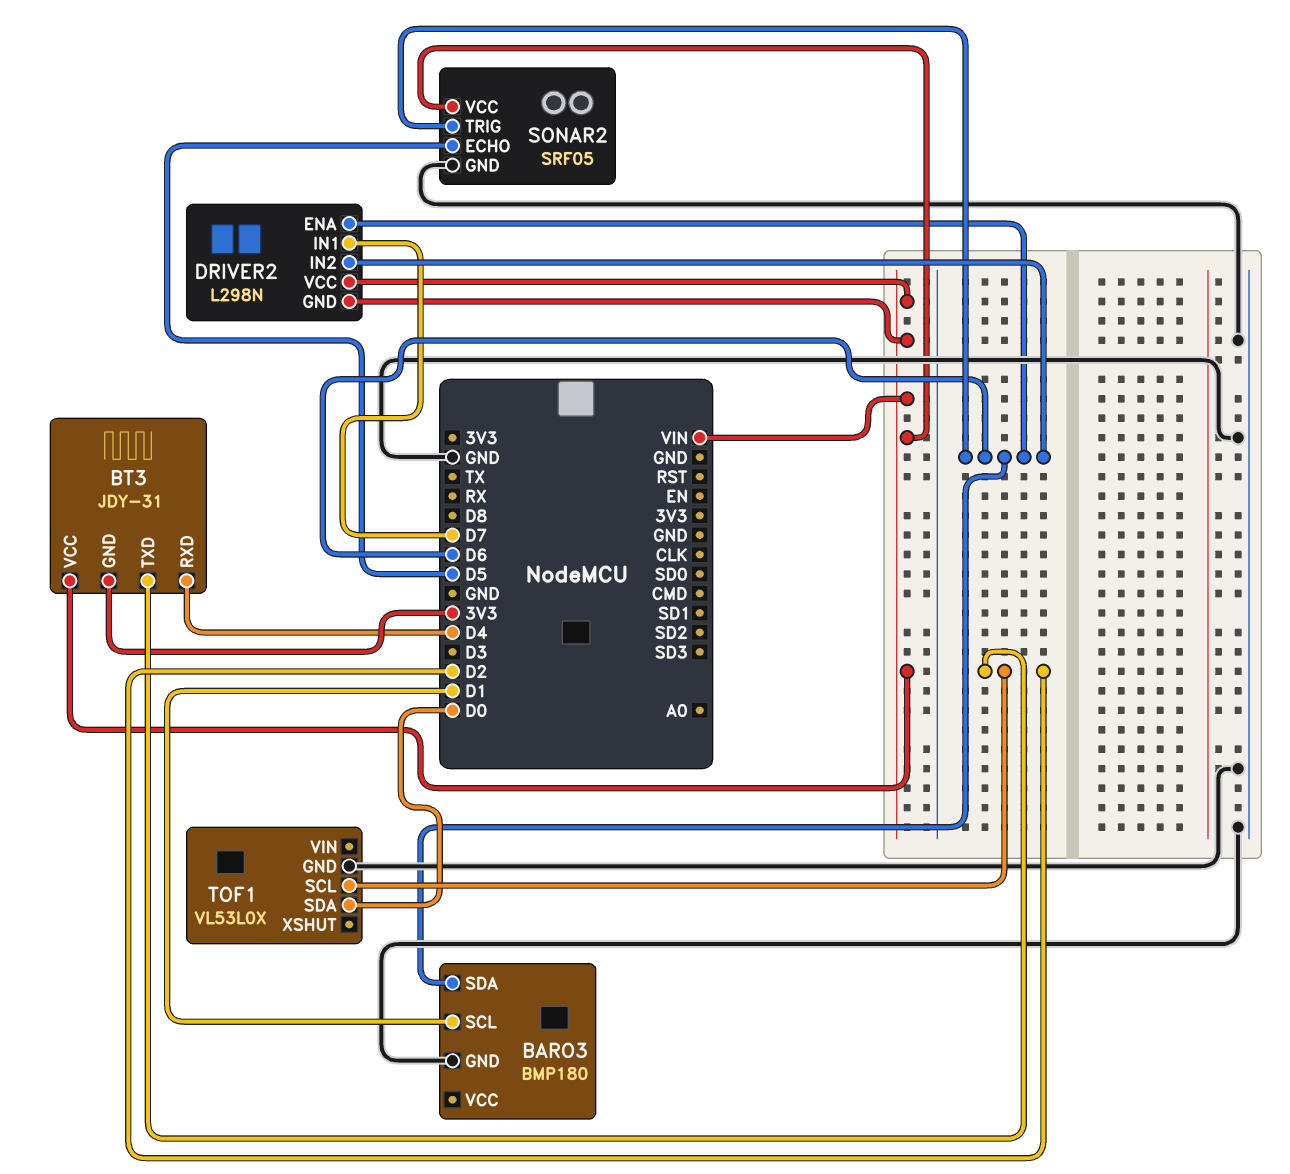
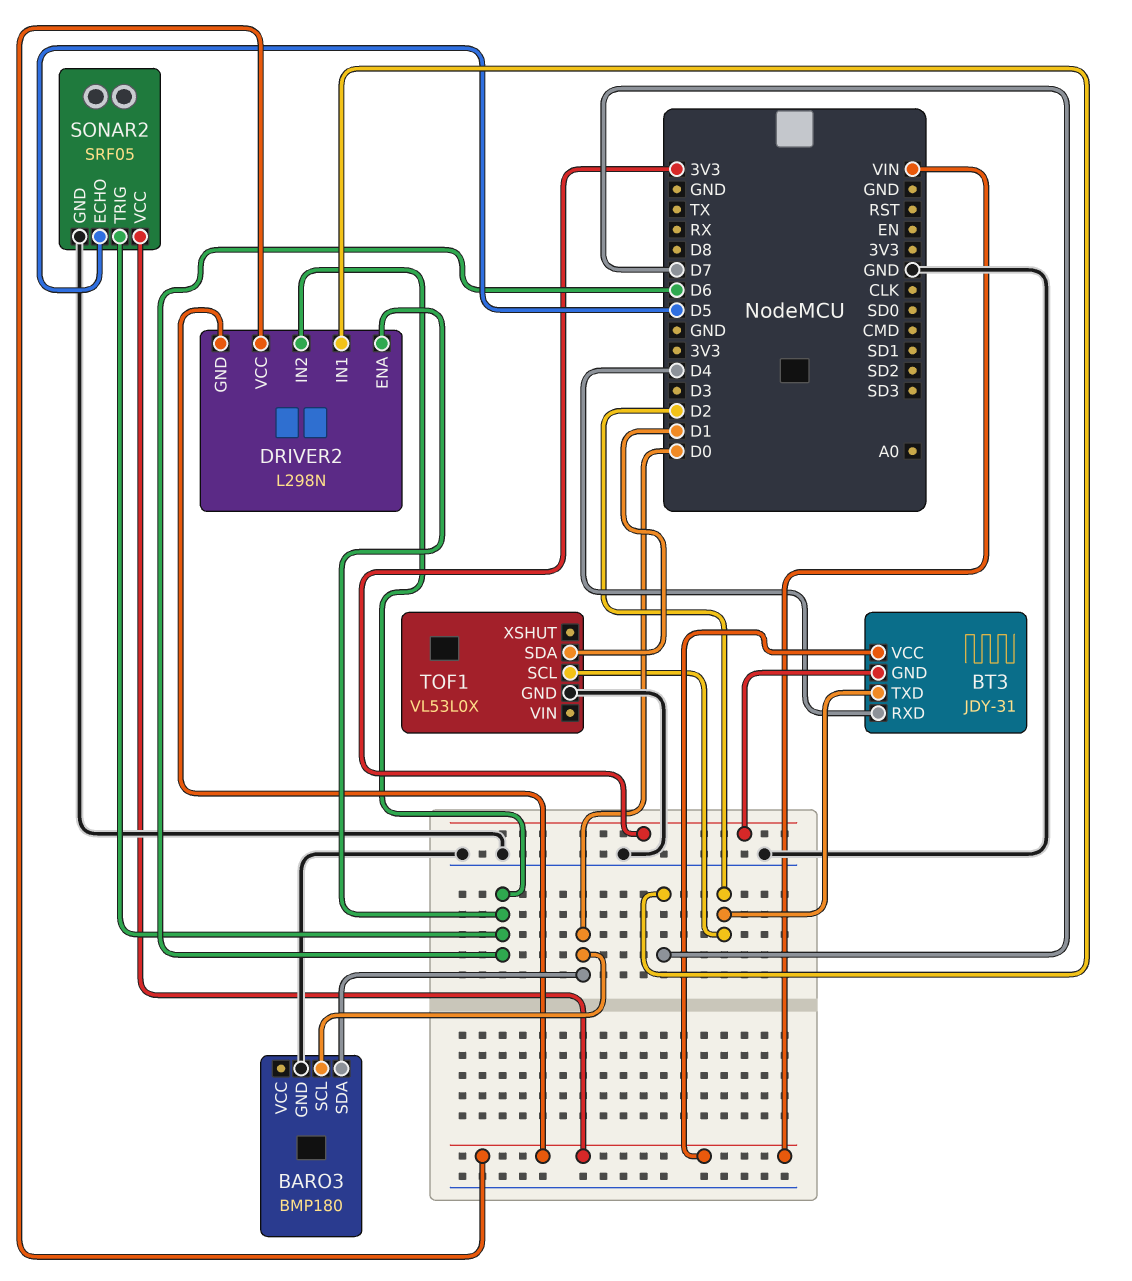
BARO3 pin SCL: D1 -> D0
BARO3 pin SDA: D6 -> D0
TOF1 pin SDA: D0 -> D1

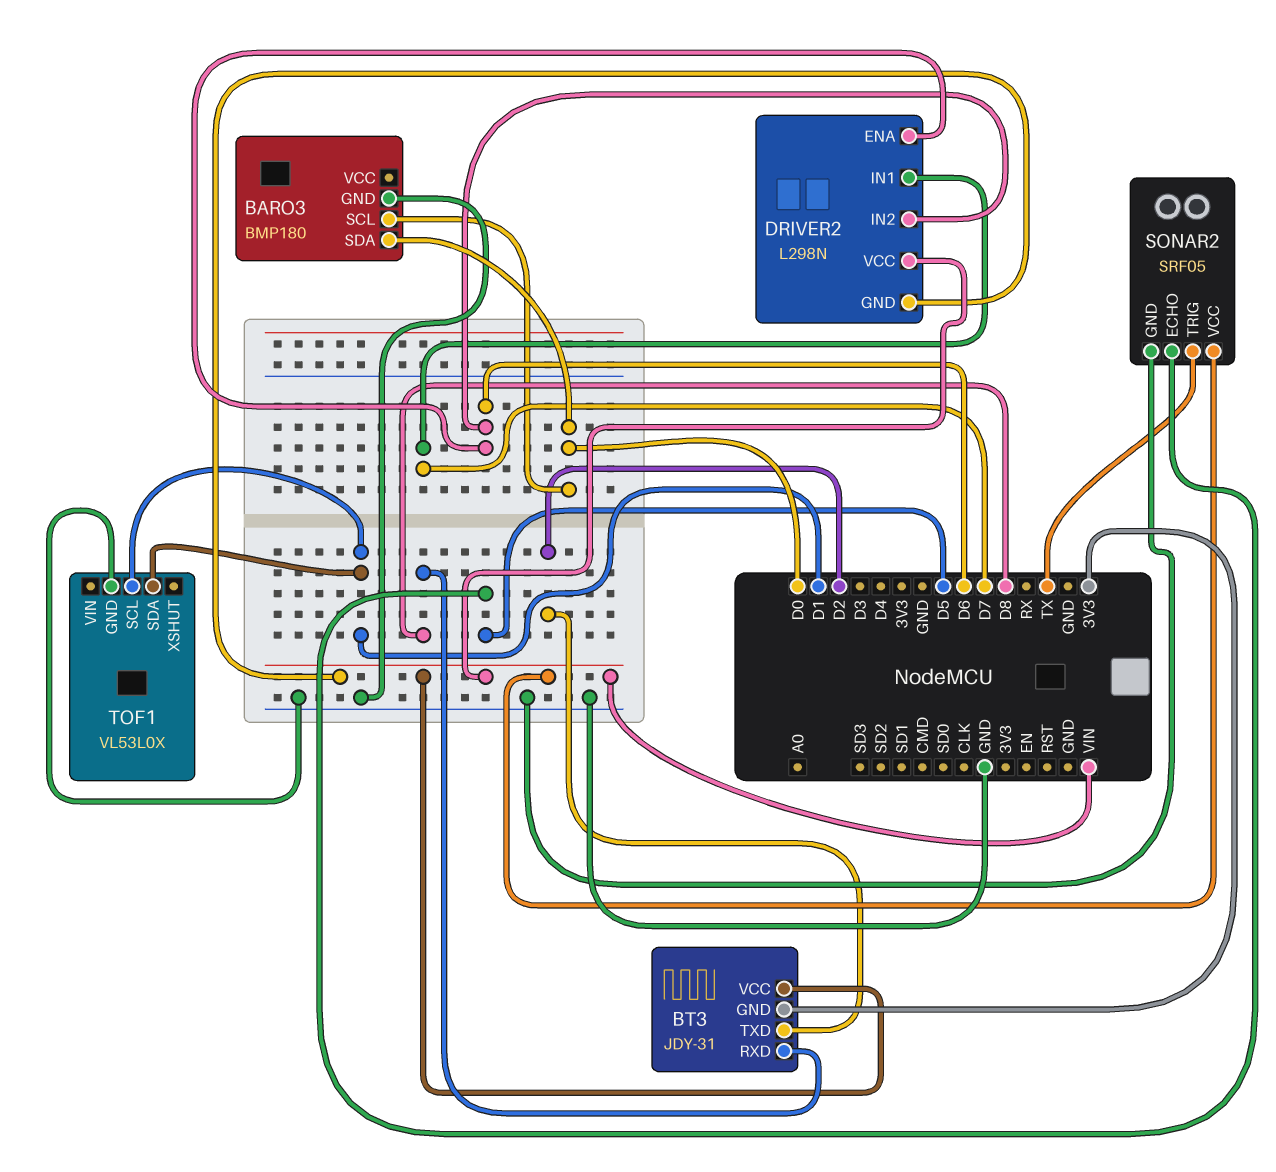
BT3 pin RXD: D4 -> D8
SONAR2 pin TRIG: D6 -> TX
TOF1 pin SCL: D2 -> D1

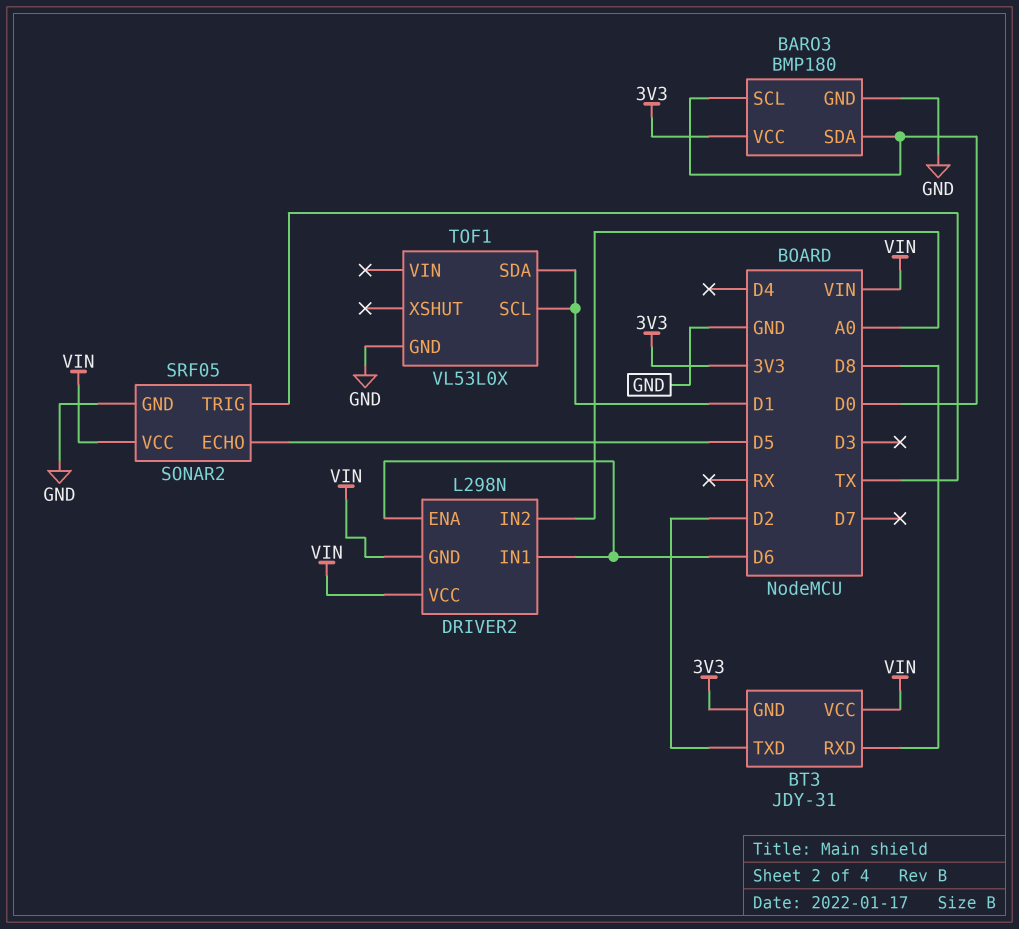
BARO3 pin VCC: none -> 3V3
DRIVER2 pin IN1: D7 -> D6
DRIVER2 pin IN2: D6 -> A0

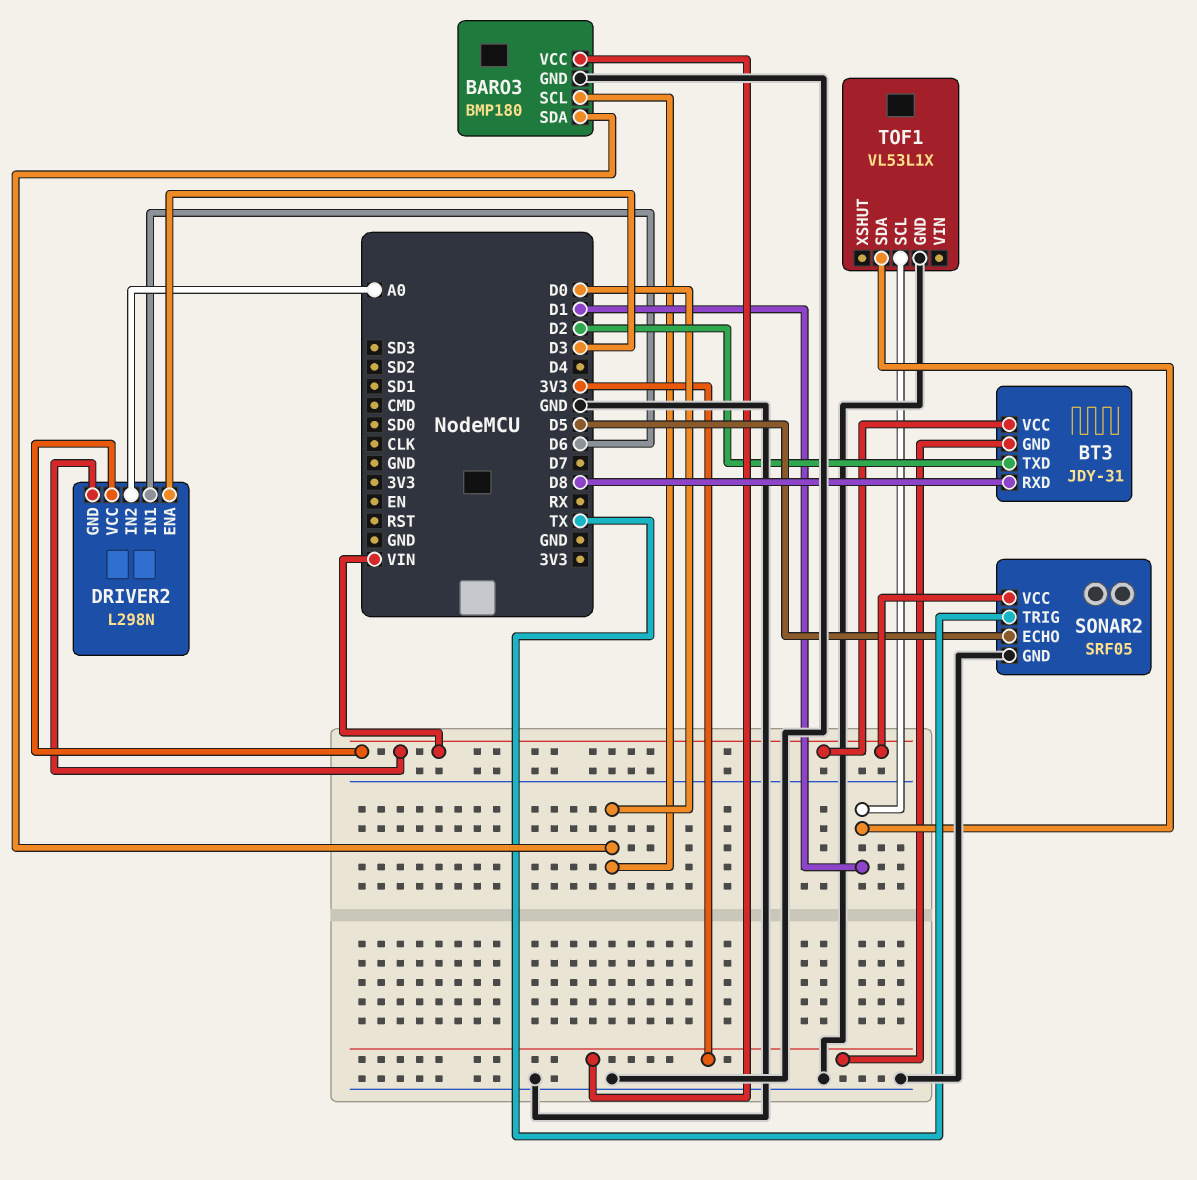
DRIVER2 pin ENA: D6 -> D3
TOF1: VL53L0X -> VL53L1X

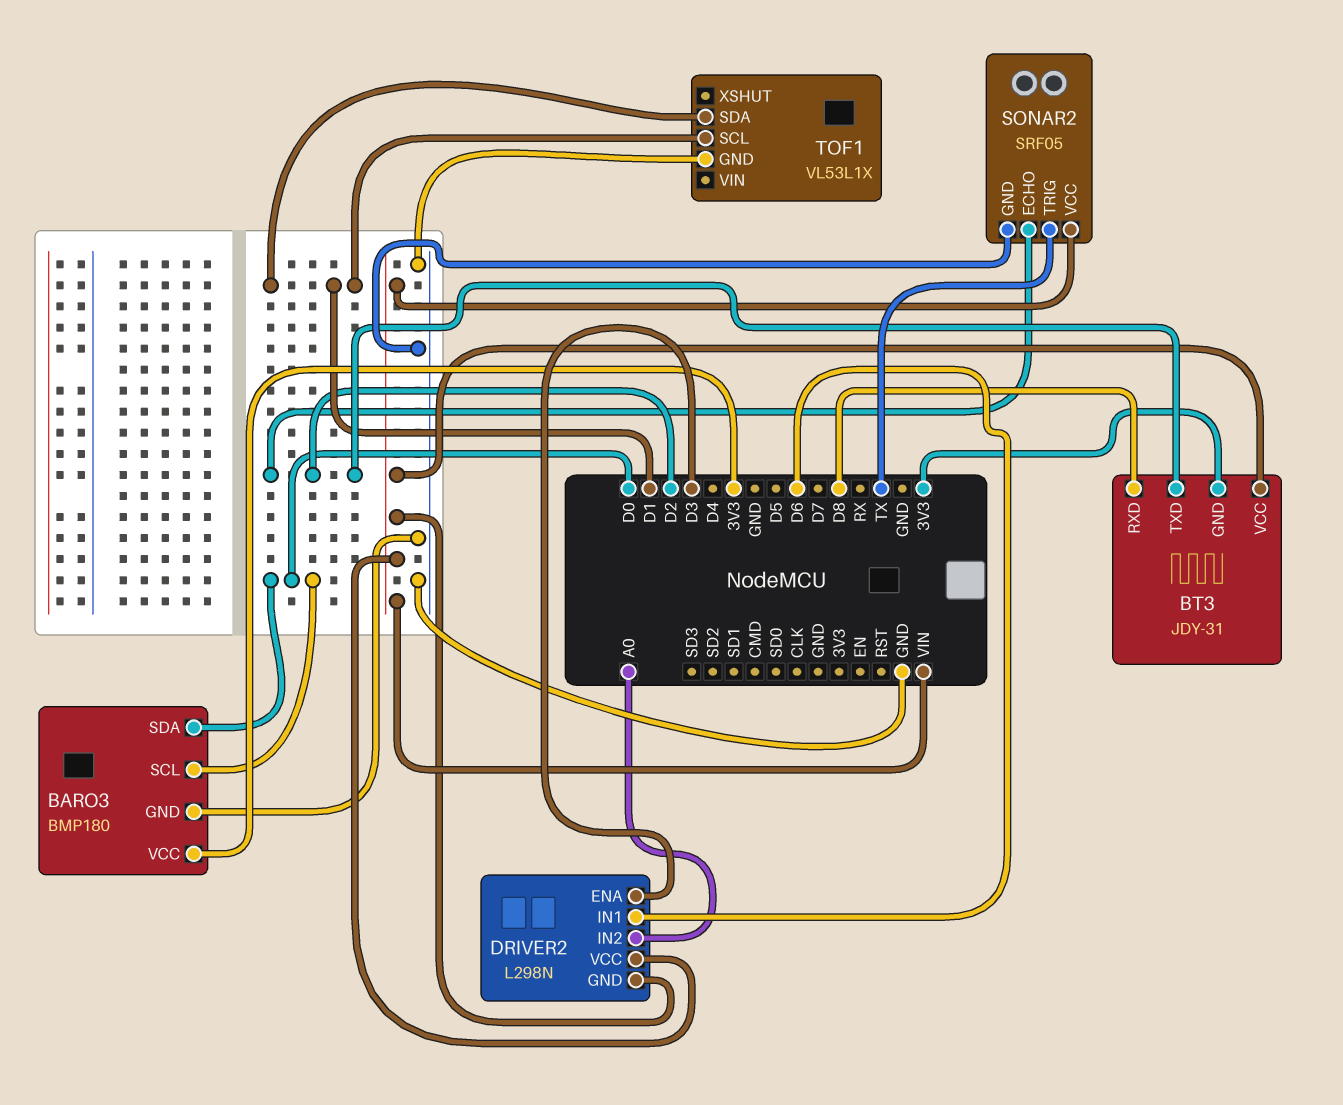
SONAR2 pin ECHO: D5 -> D2

